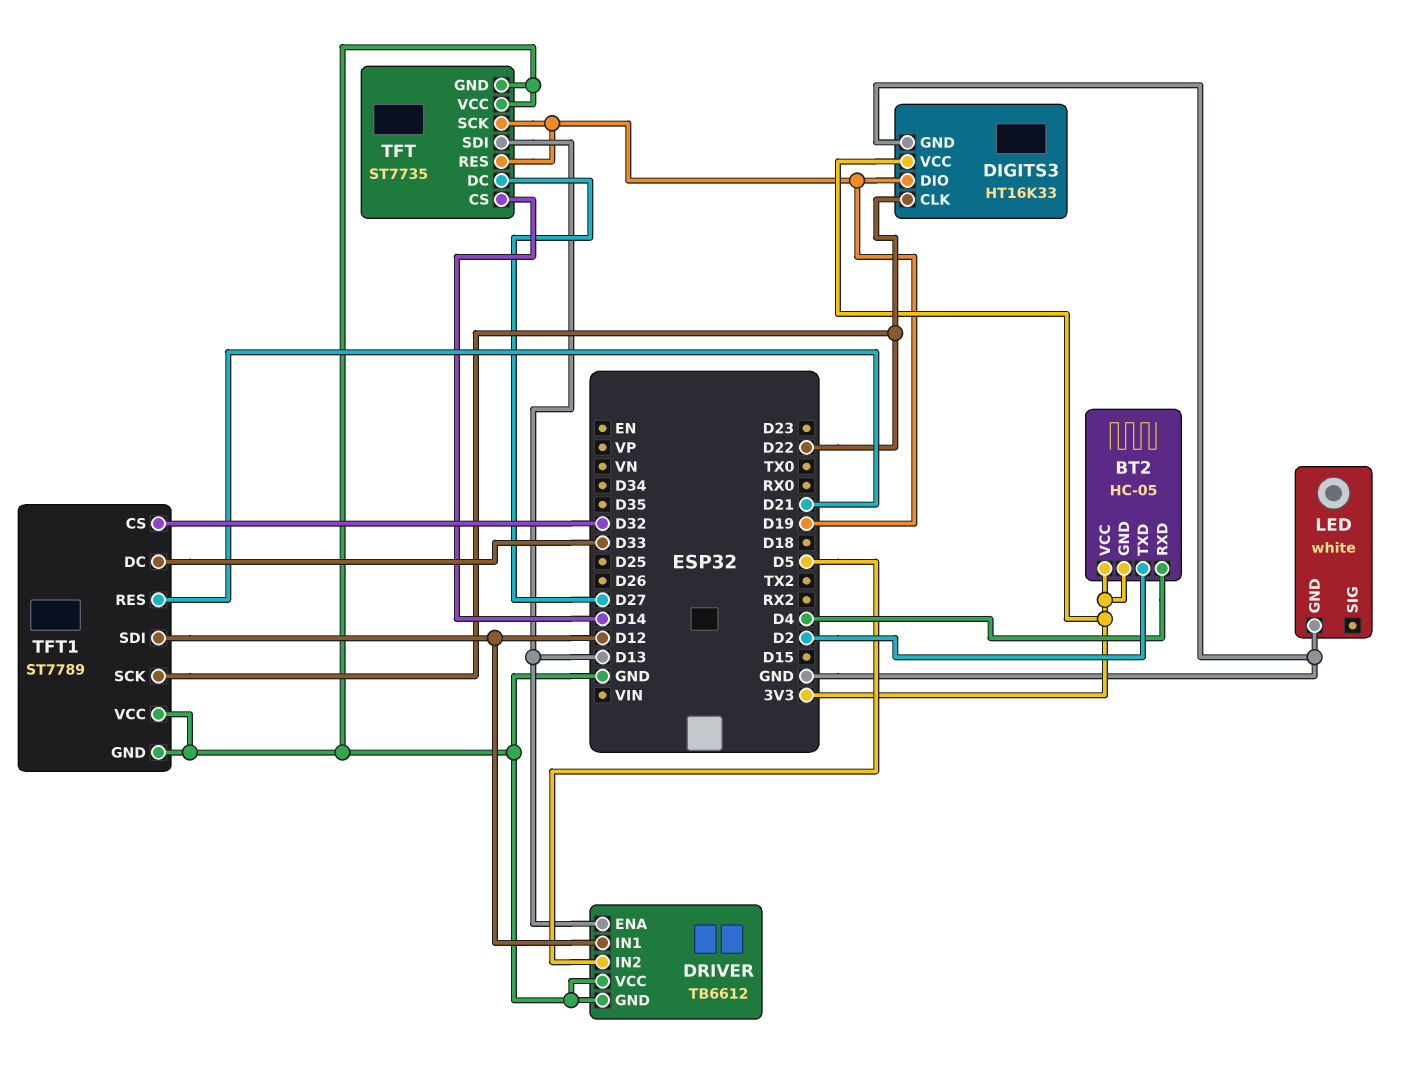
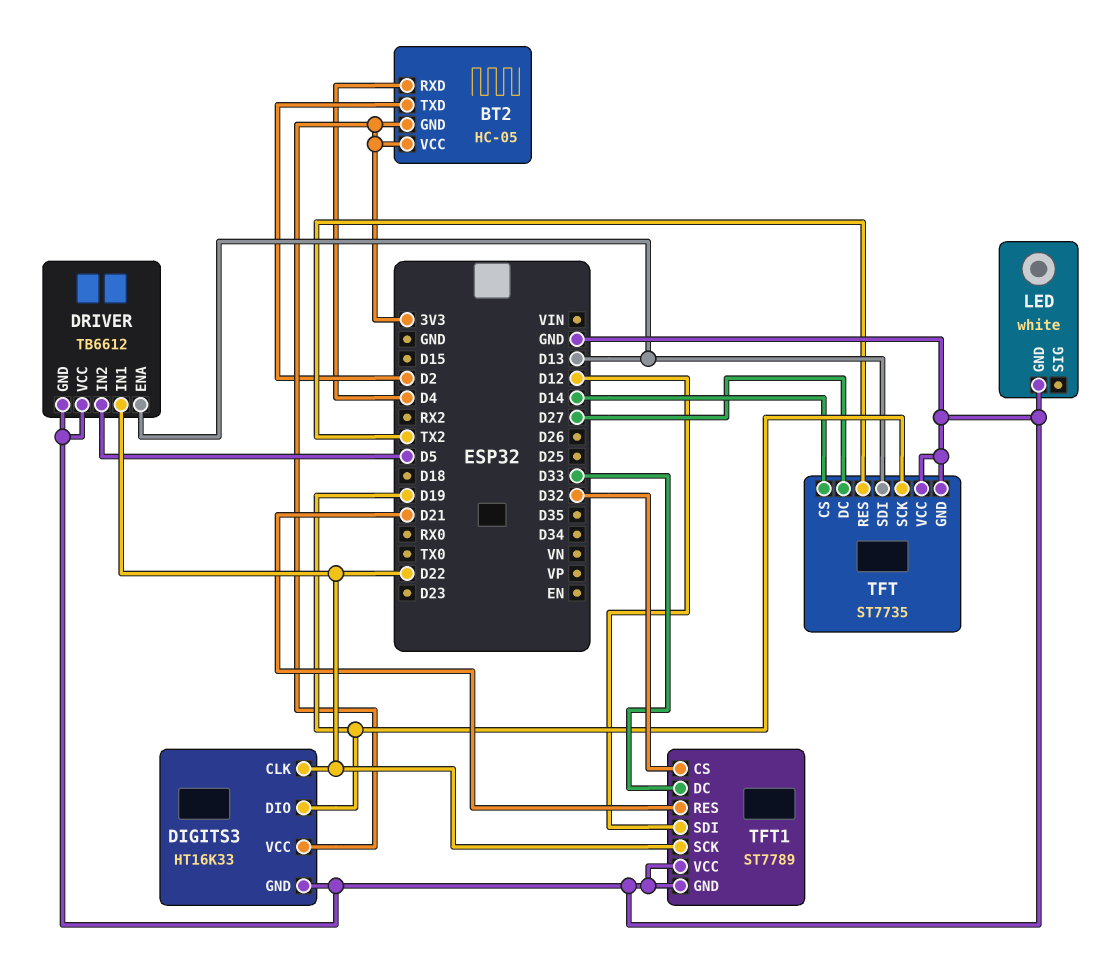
DRIVER pin IN1: D12 -> D22
TFT pin RES: D19 -> TX2

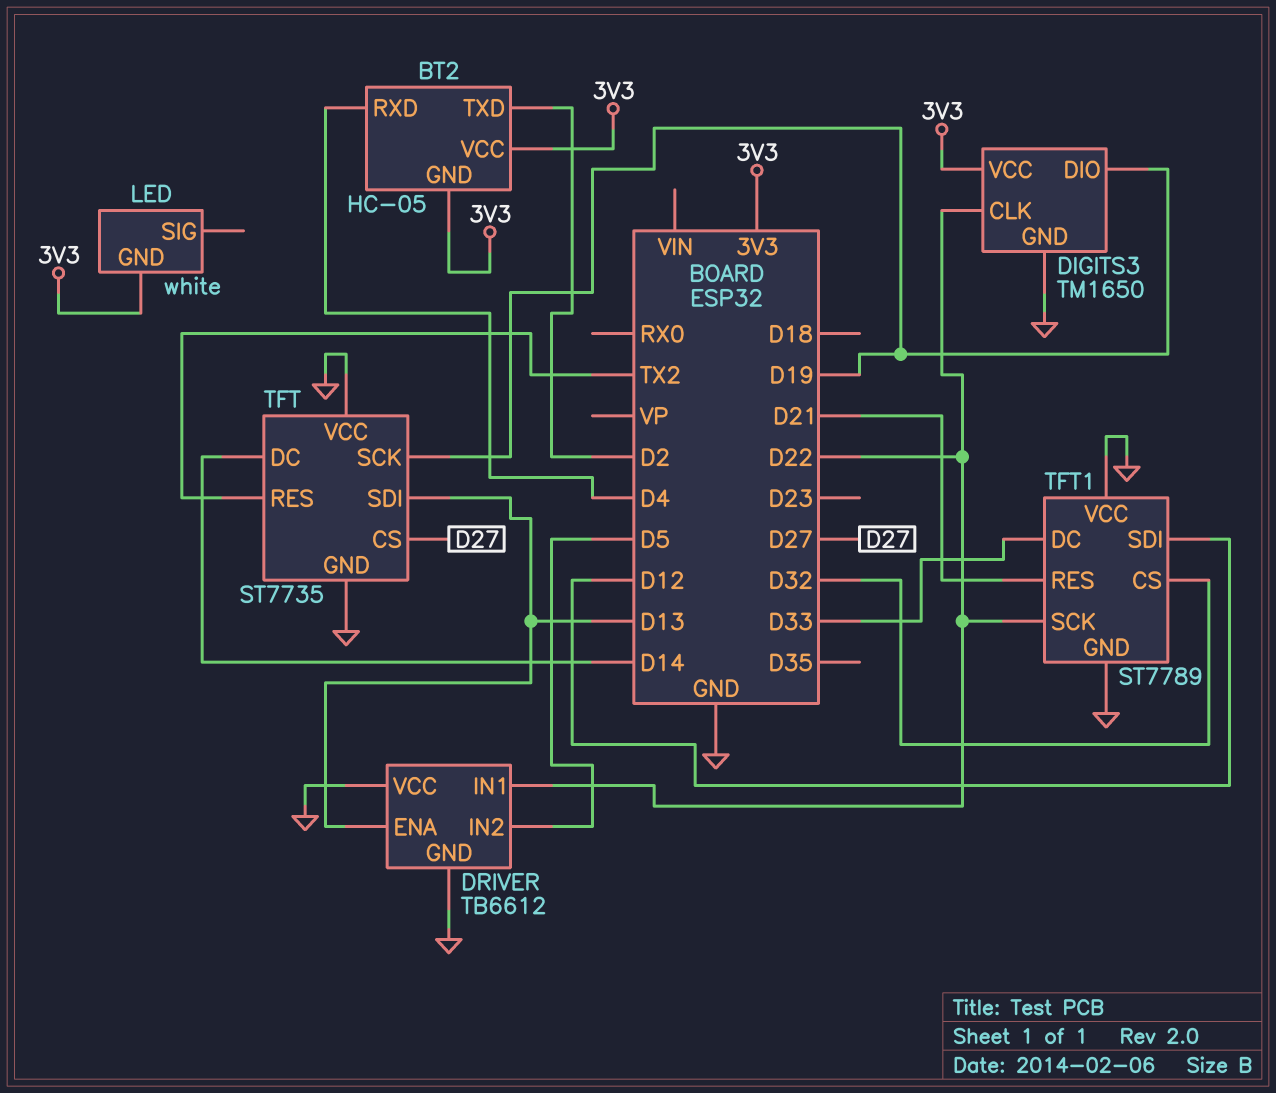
DIGITS3: HT16K33 -> TM1650
LED pin GND: GND -> 3V3
TFT pin CS: D14 -> D27
TFT pin DC: D27 -> D14

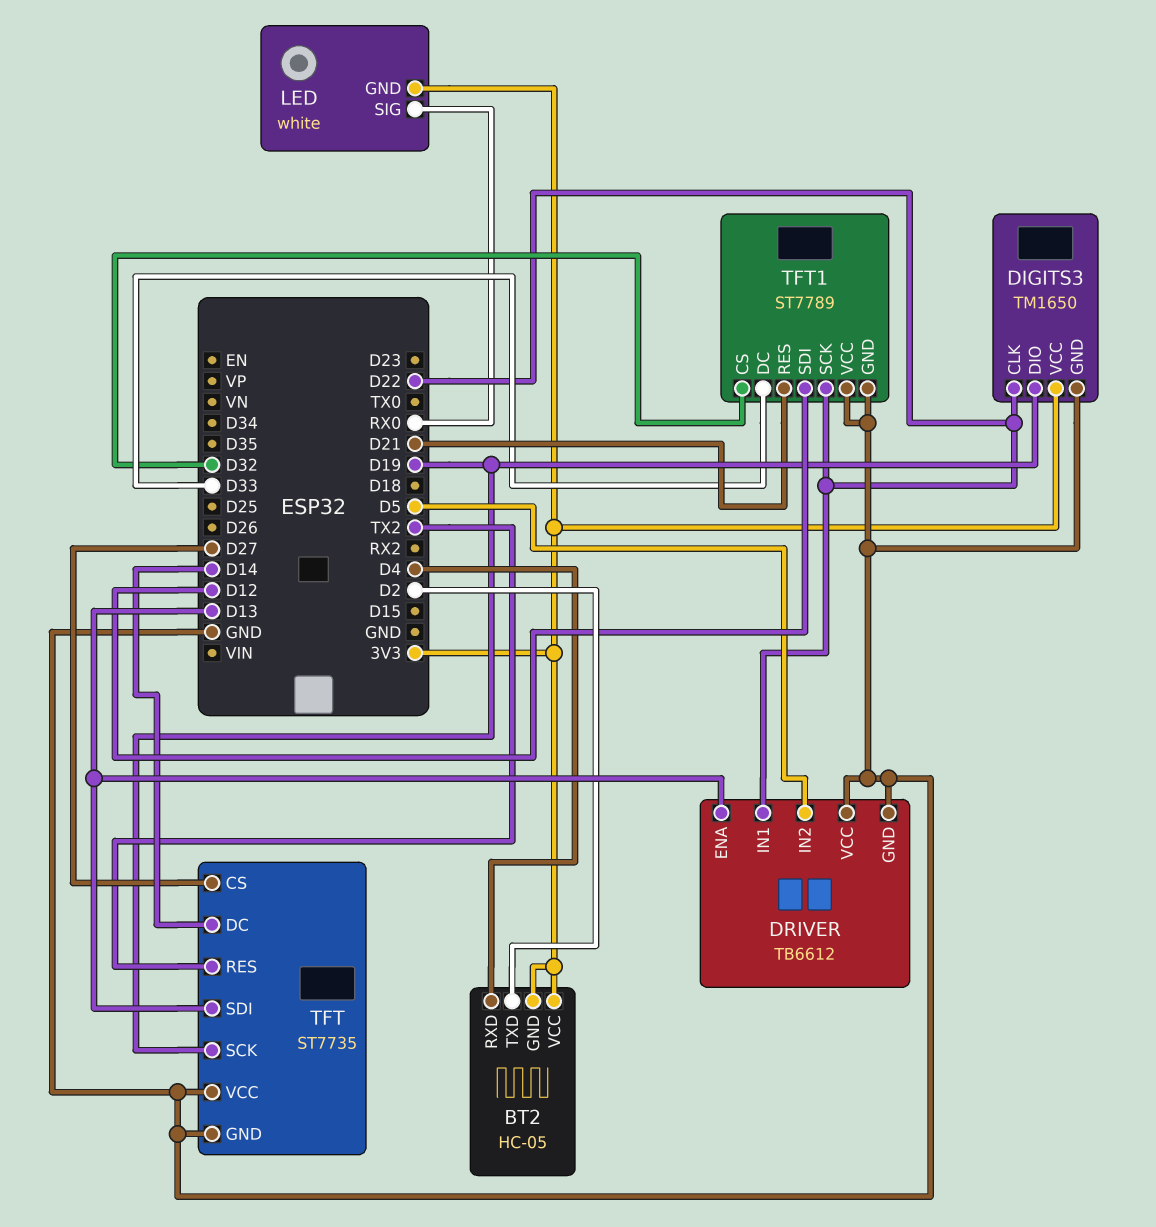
LED pin SIG: none -> RX0

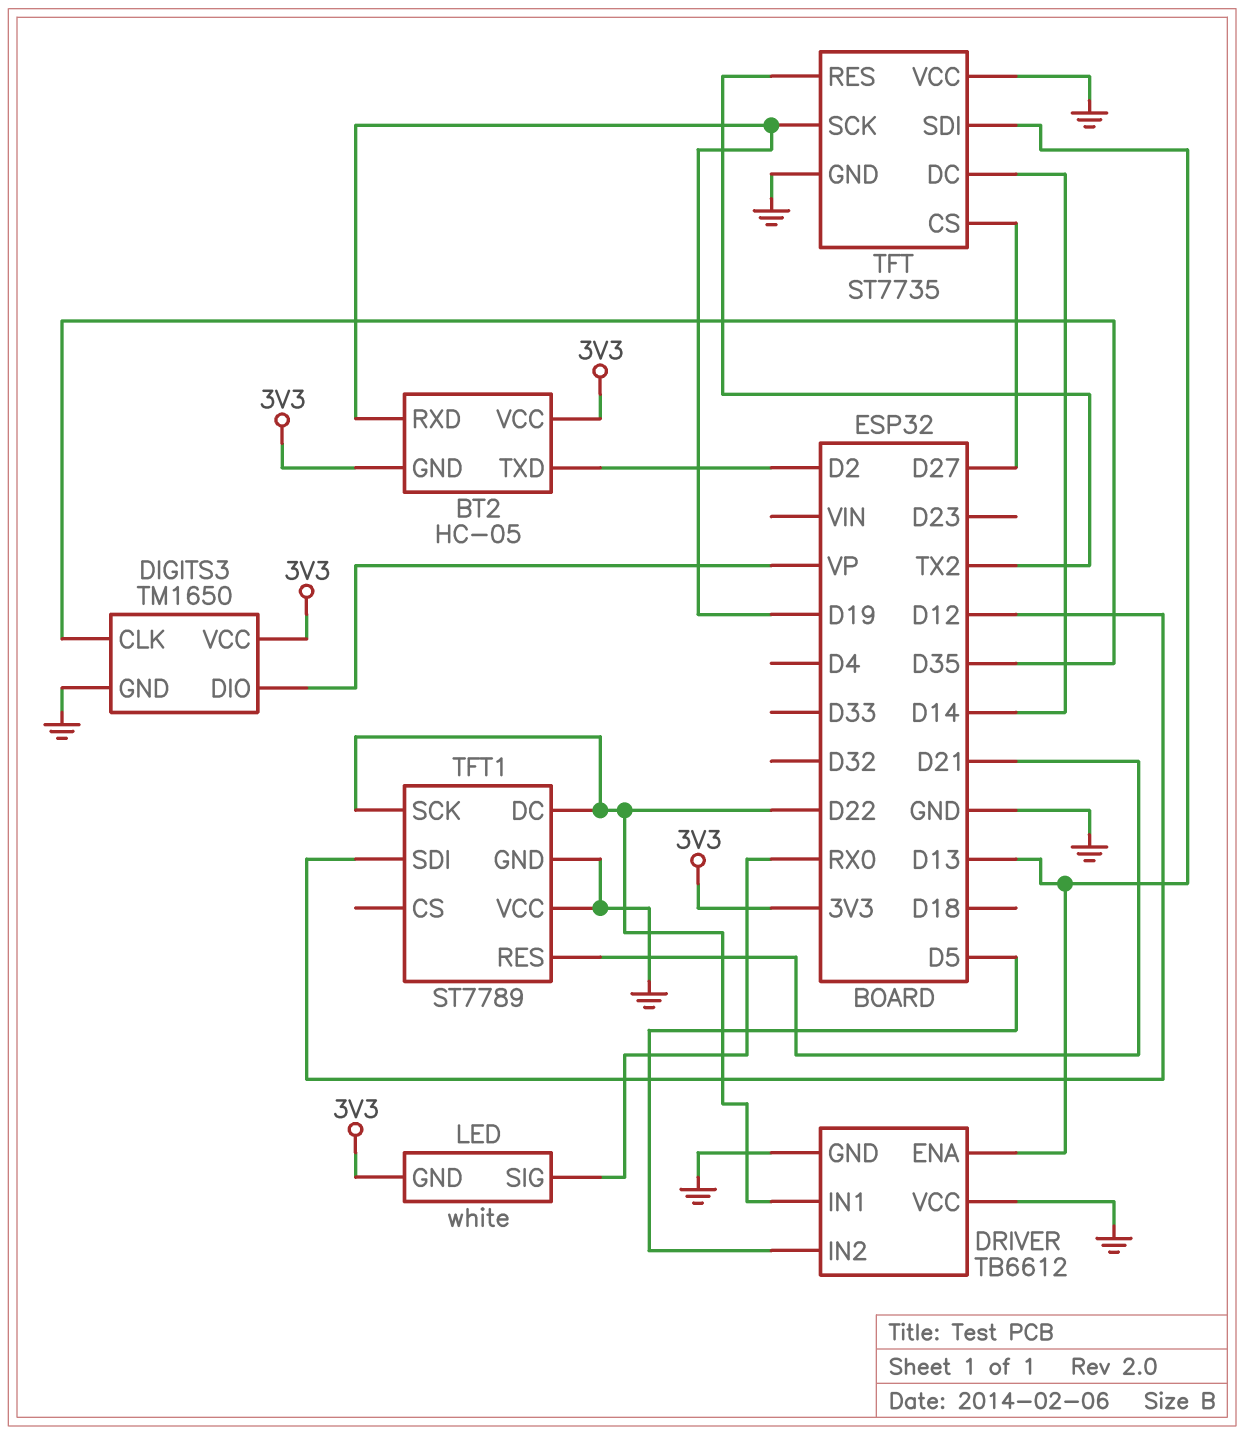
BT2 pin RXD: D4 -> D19
DIGITS3 pin CLK: D22 -> D35
DIGITS3 pin DIO: D19 -> VP
TFT1 pin CS: D32 -> none
TFT1 pin DC: D33 -> D22

